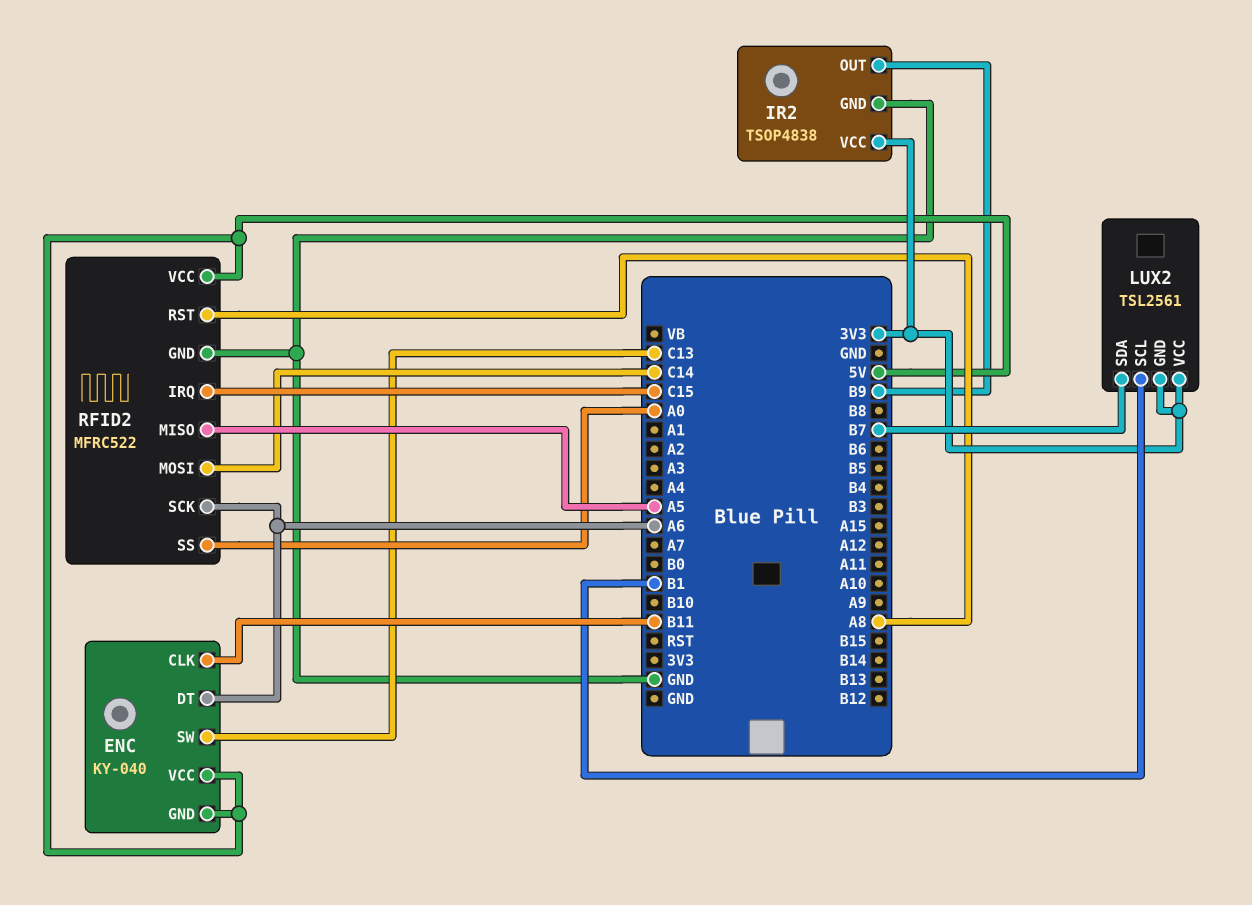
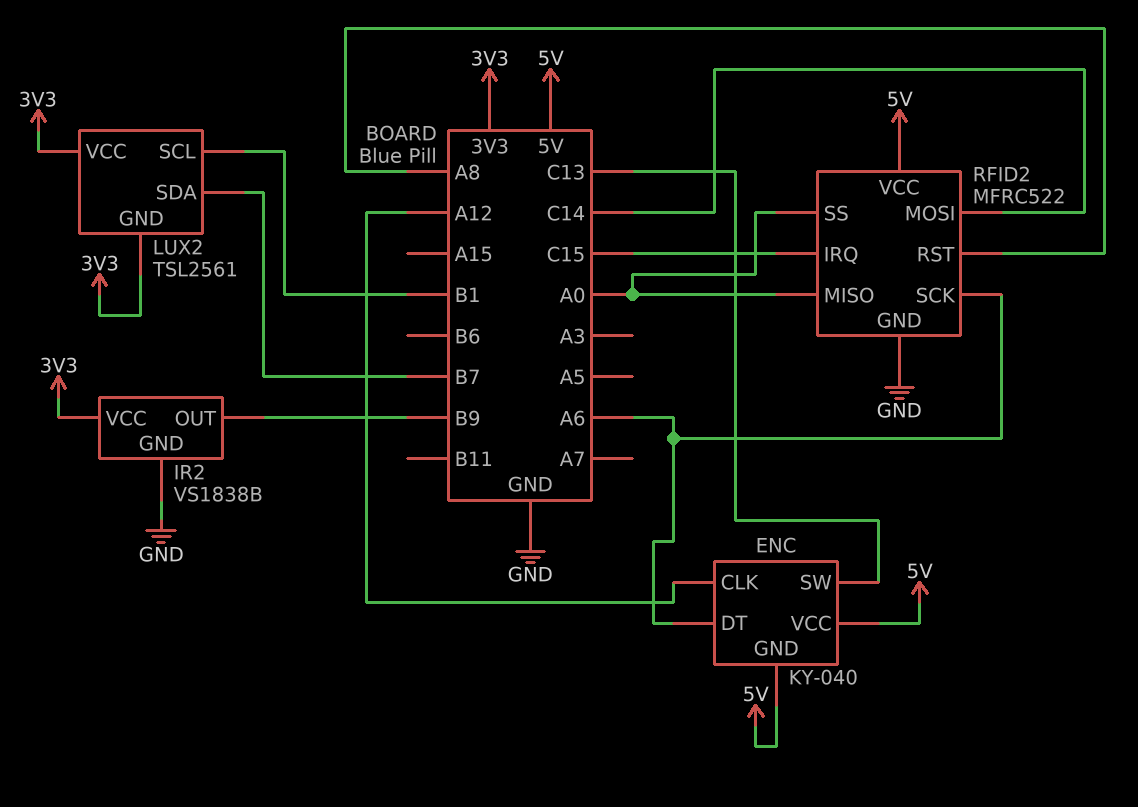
ENC pin CLK: B11 -> A12
IR2: TSOP4838 -> VS1838B
RFID2 pin MISO: A5 -> A0

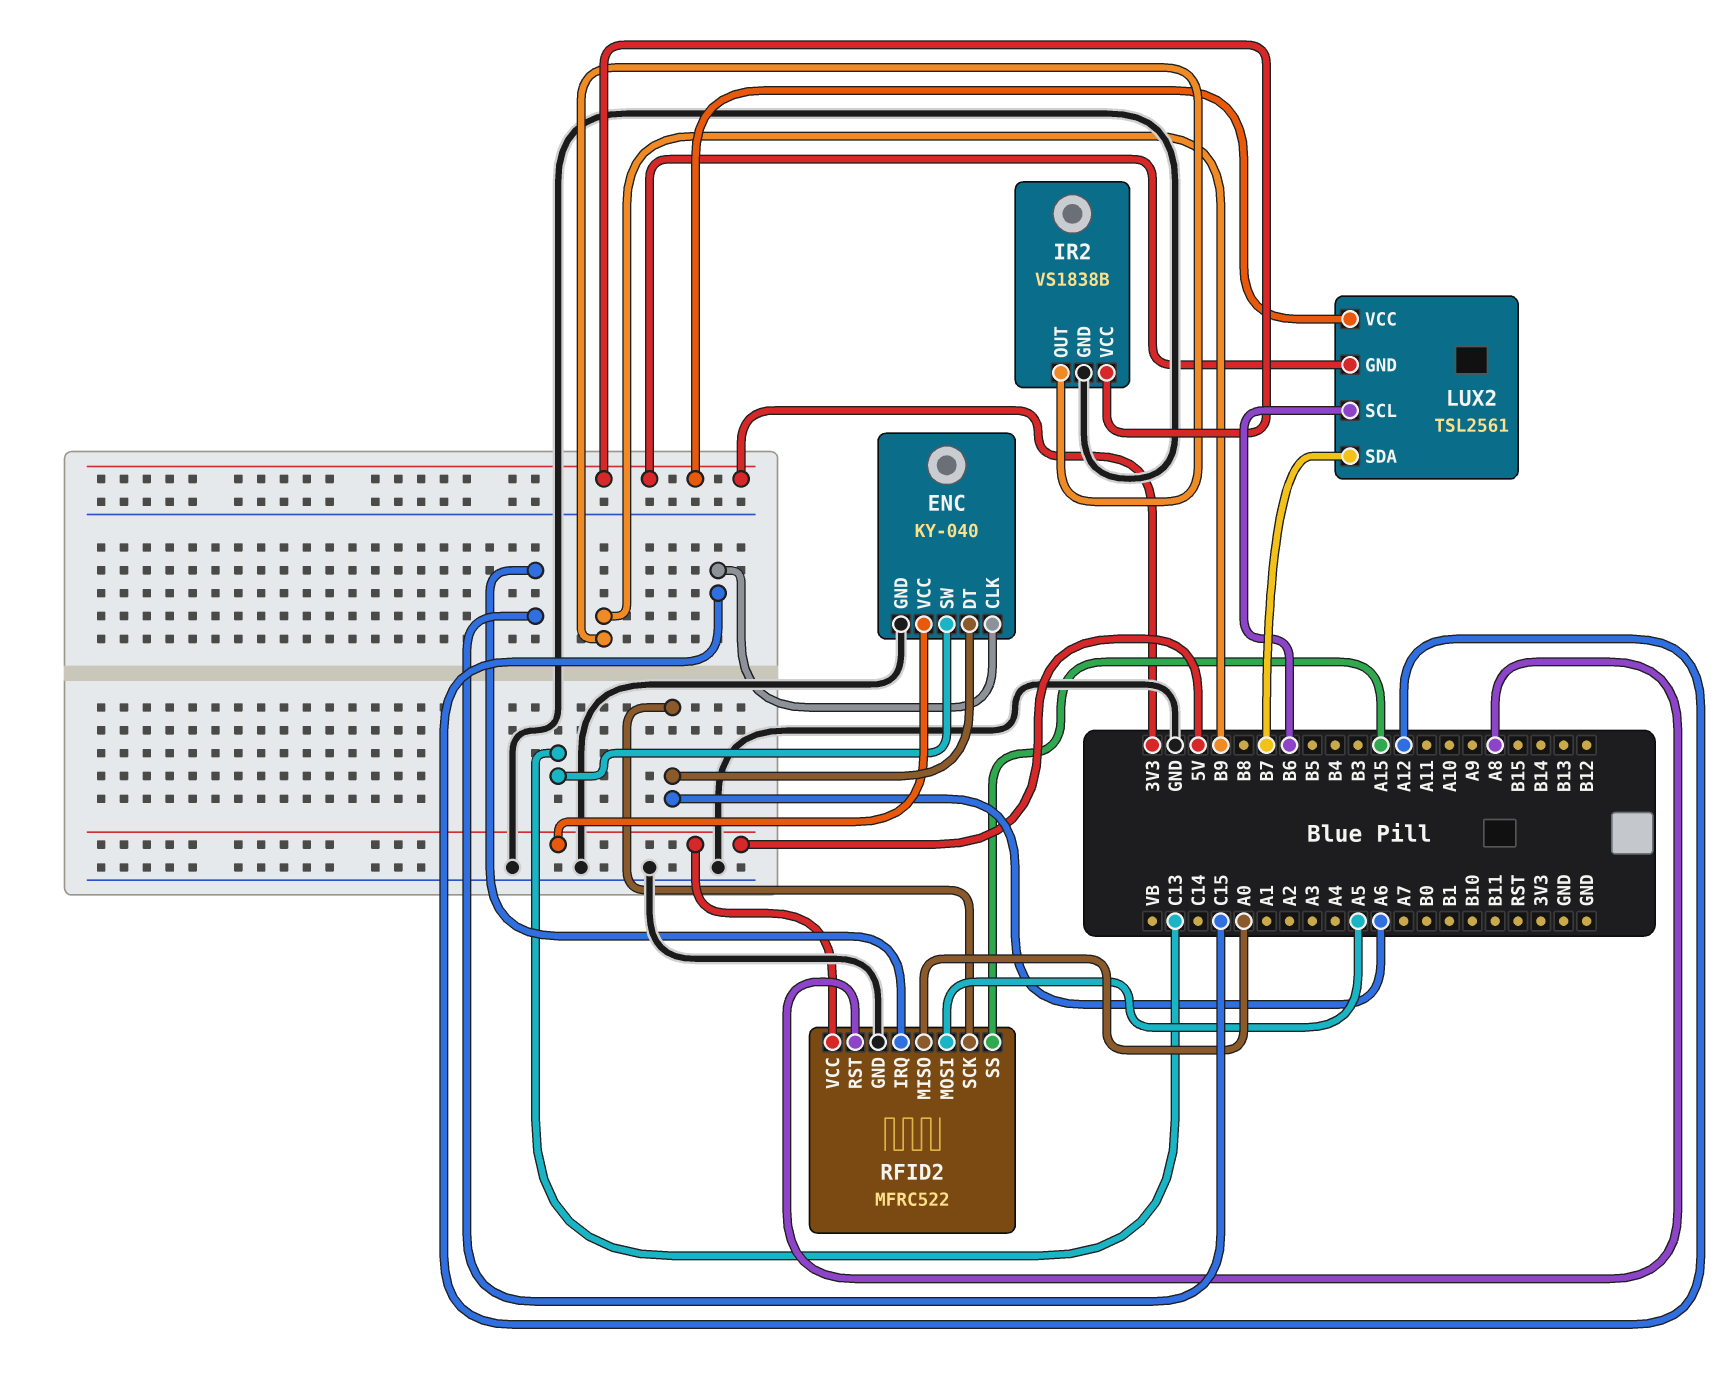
ENC pin GND: 5V -> GND
LUX2 pin SCL: B1 -> B6
RFID2 pin MOSI: C14 -> A5
RFID2 pin SS: A0 -> A15

